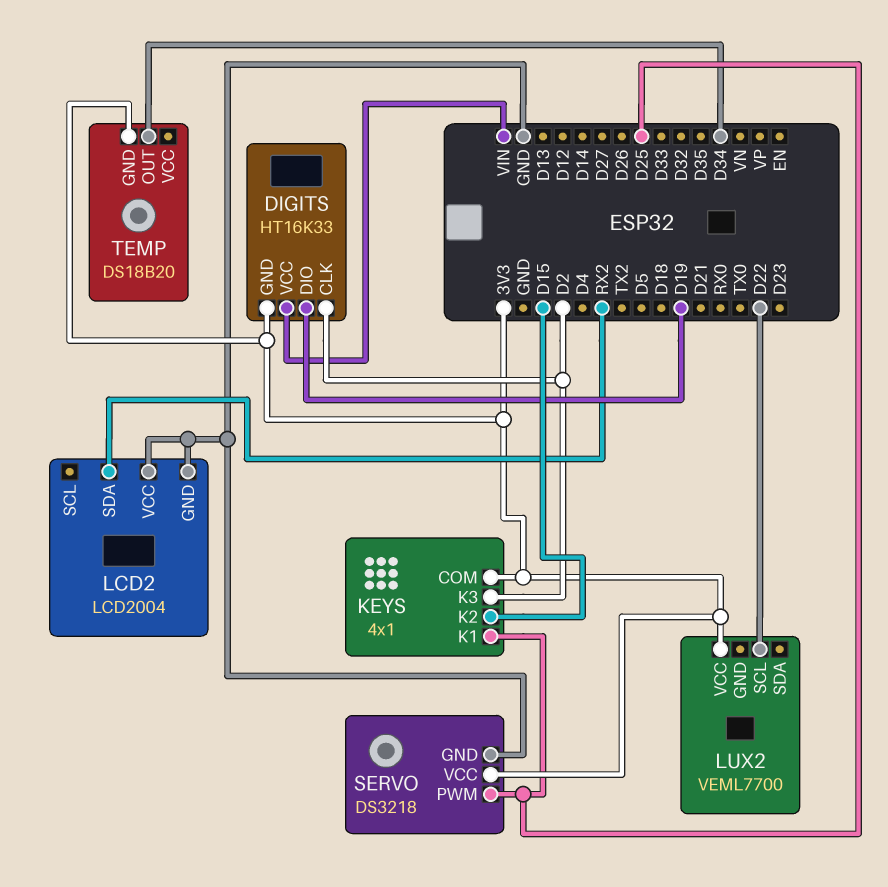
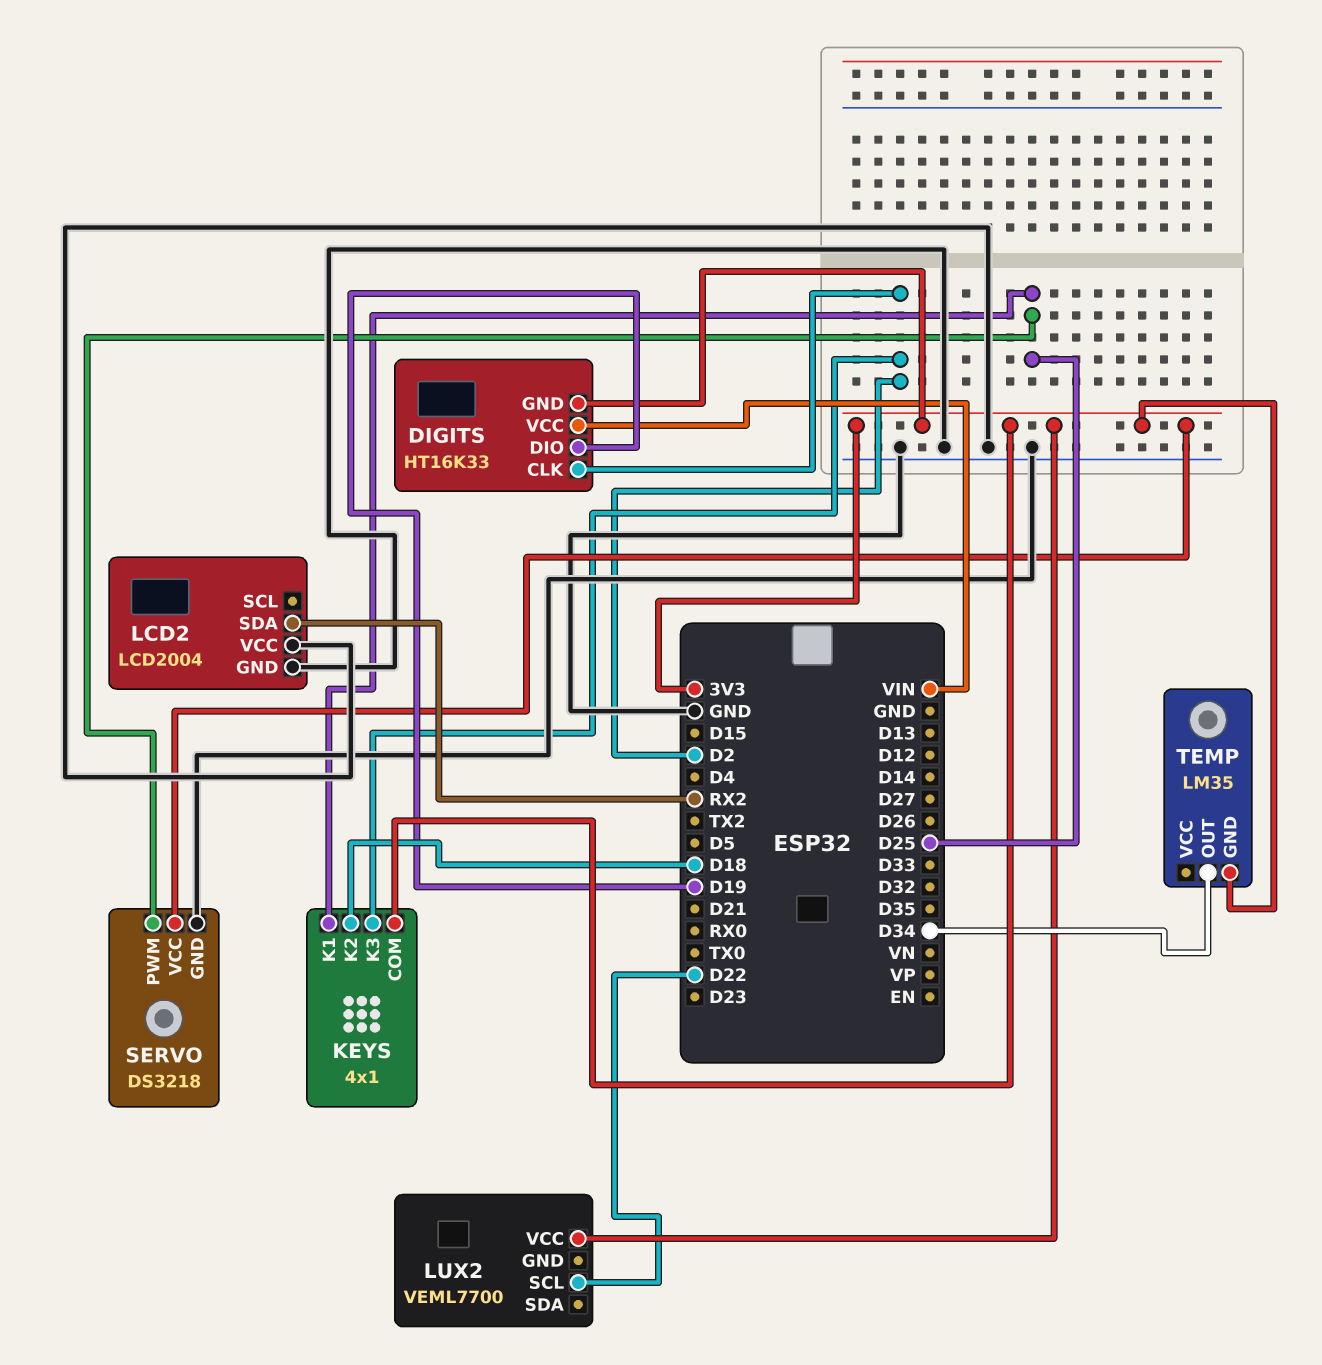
KEYS pin K2: D15 -> D18
TEMP: DS18B20 -> LM35

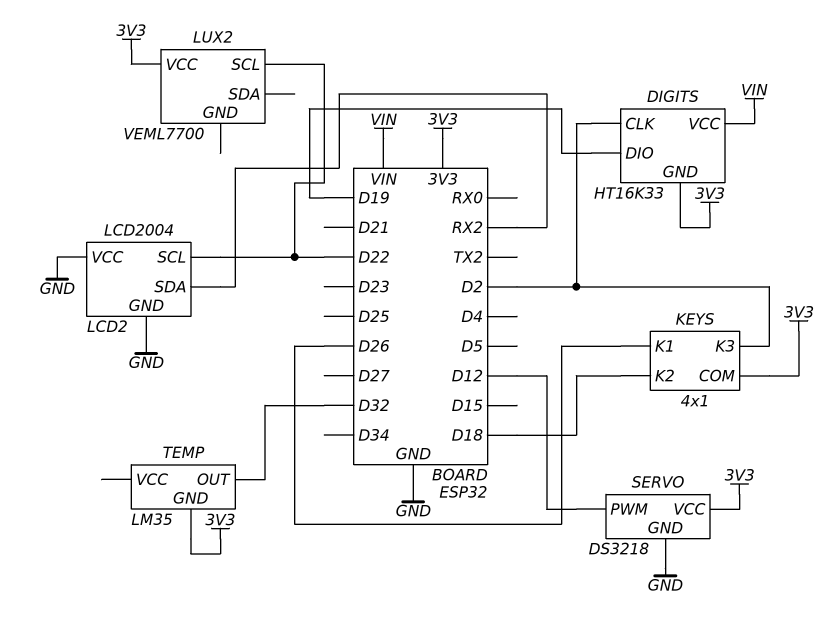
KEYS pin K1: D25 -> D26
LCD2 pin SCL: none -> D22
SERVO pin PWM: D25 -> D12
TEMP pin OUT: D34 -> D32

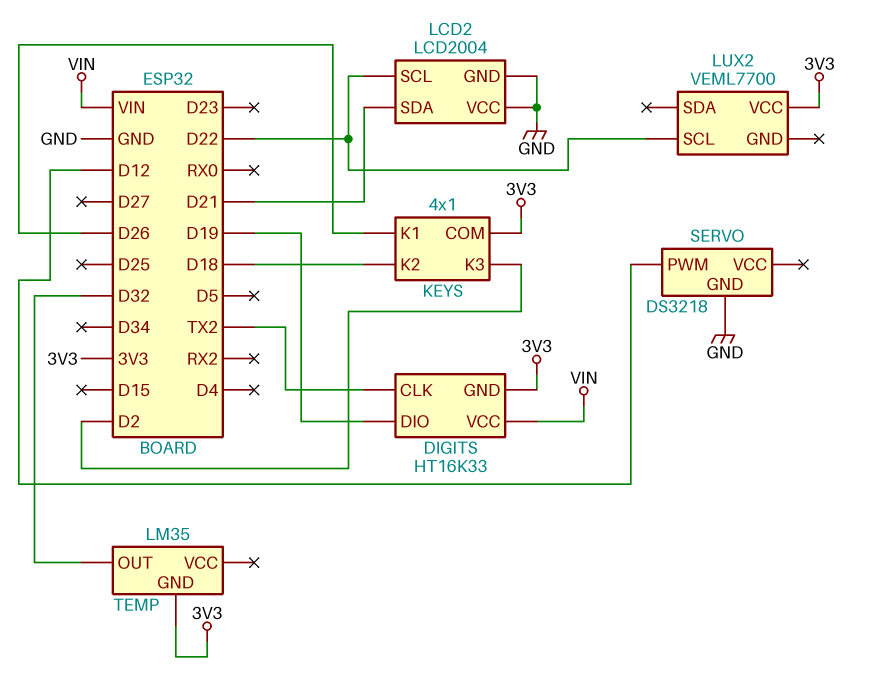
DIGITS pin CLK: D2 -> TX2
LCD2 pin SDA: RX2 -> D21
SERVO pin VCC: 3V3 -> none

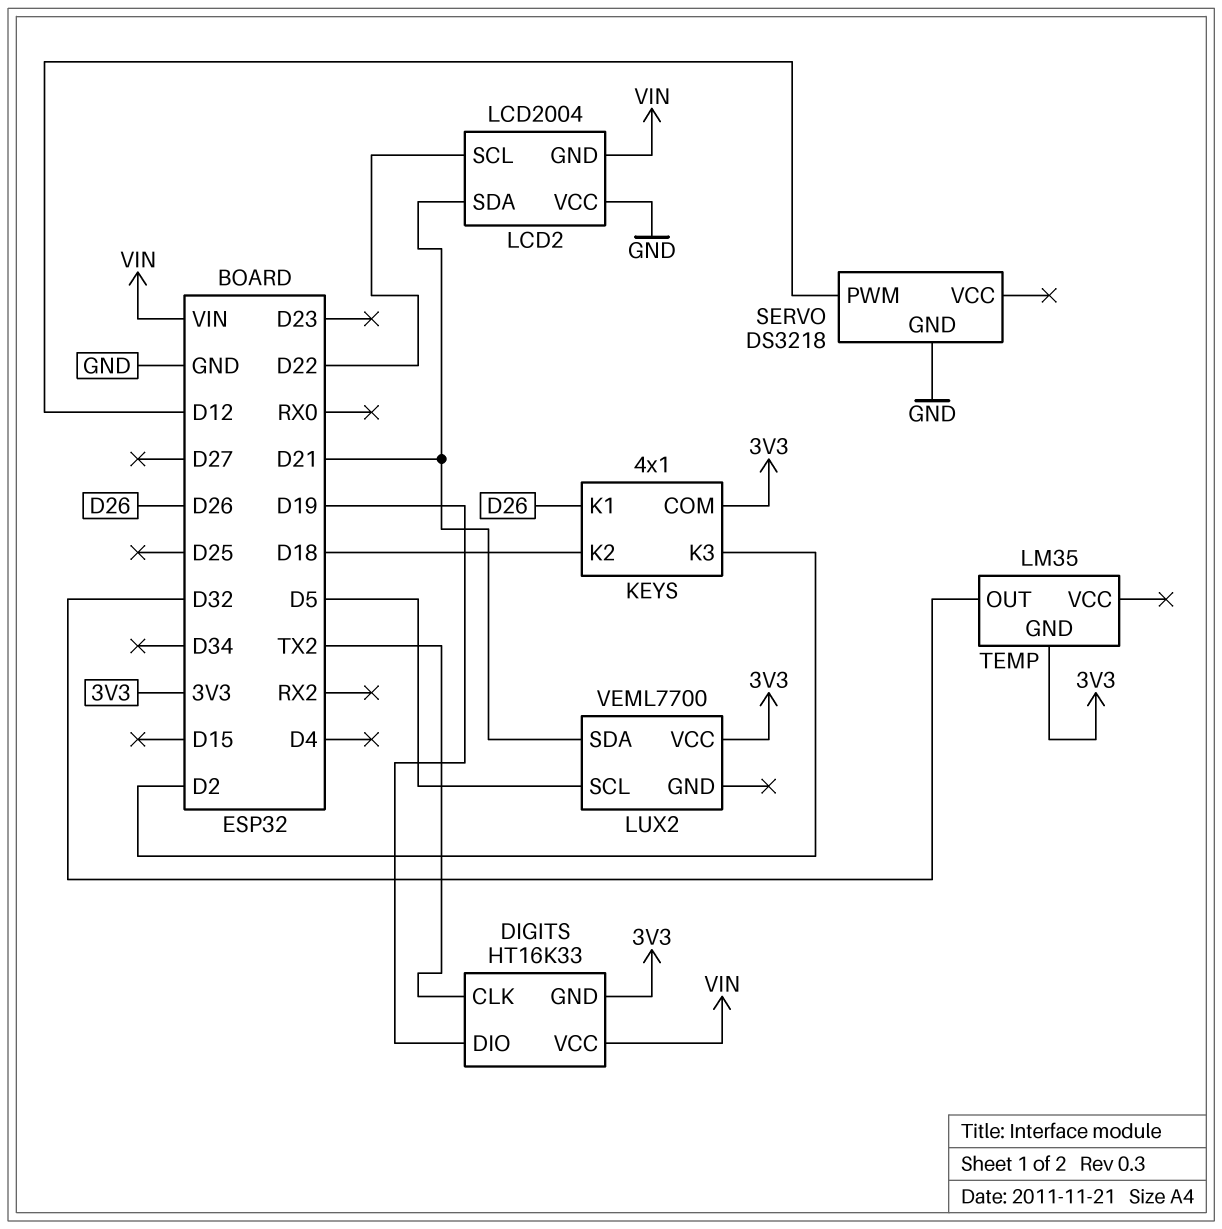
LCD2 pin GND: GND -> VIN
LUX2 pin SCL: D22 -> D5
LUX2 pin SDA: none -> D21

